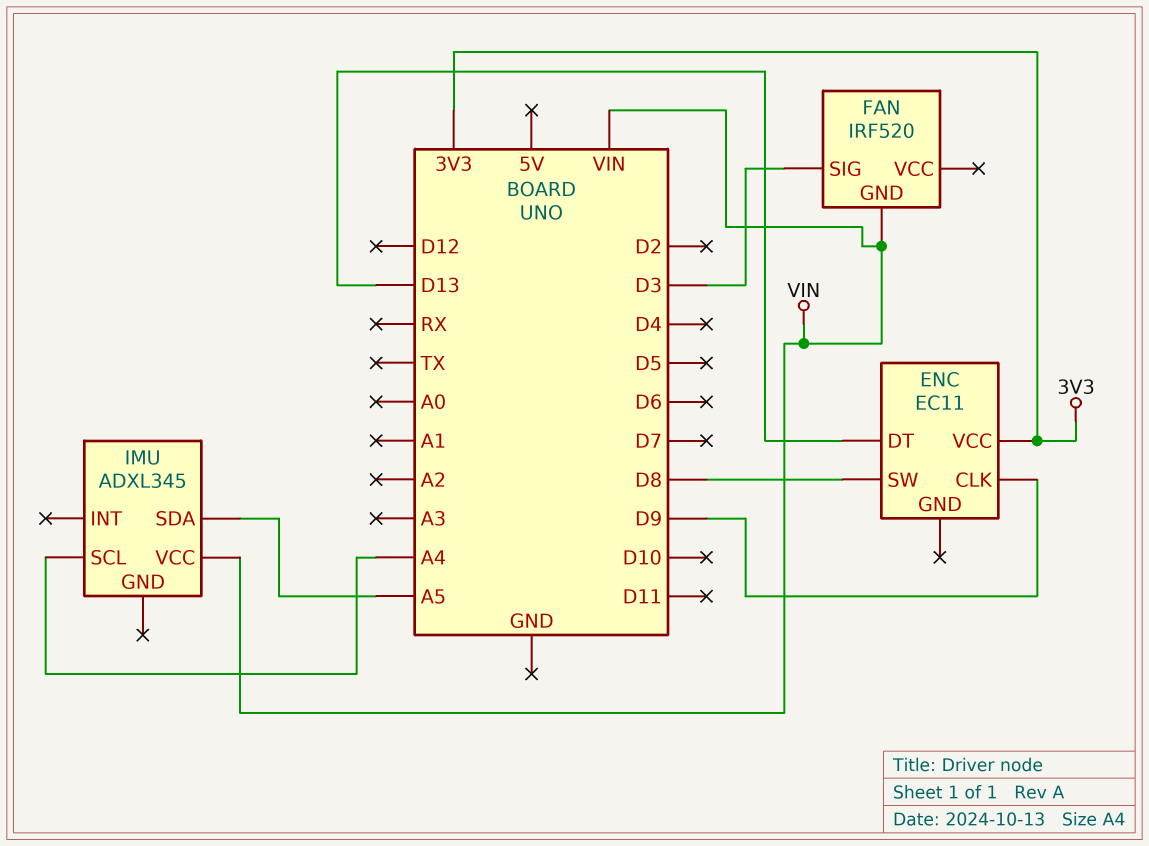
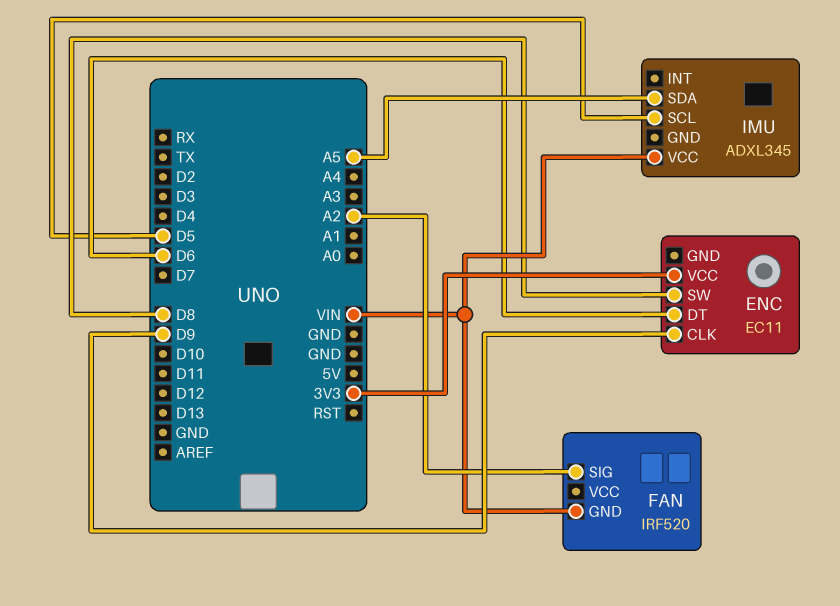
ENC pin DT: D13 -> D6
FAN pin SIG: D3 -> A2
IMU pin SCL: A4 -> D5

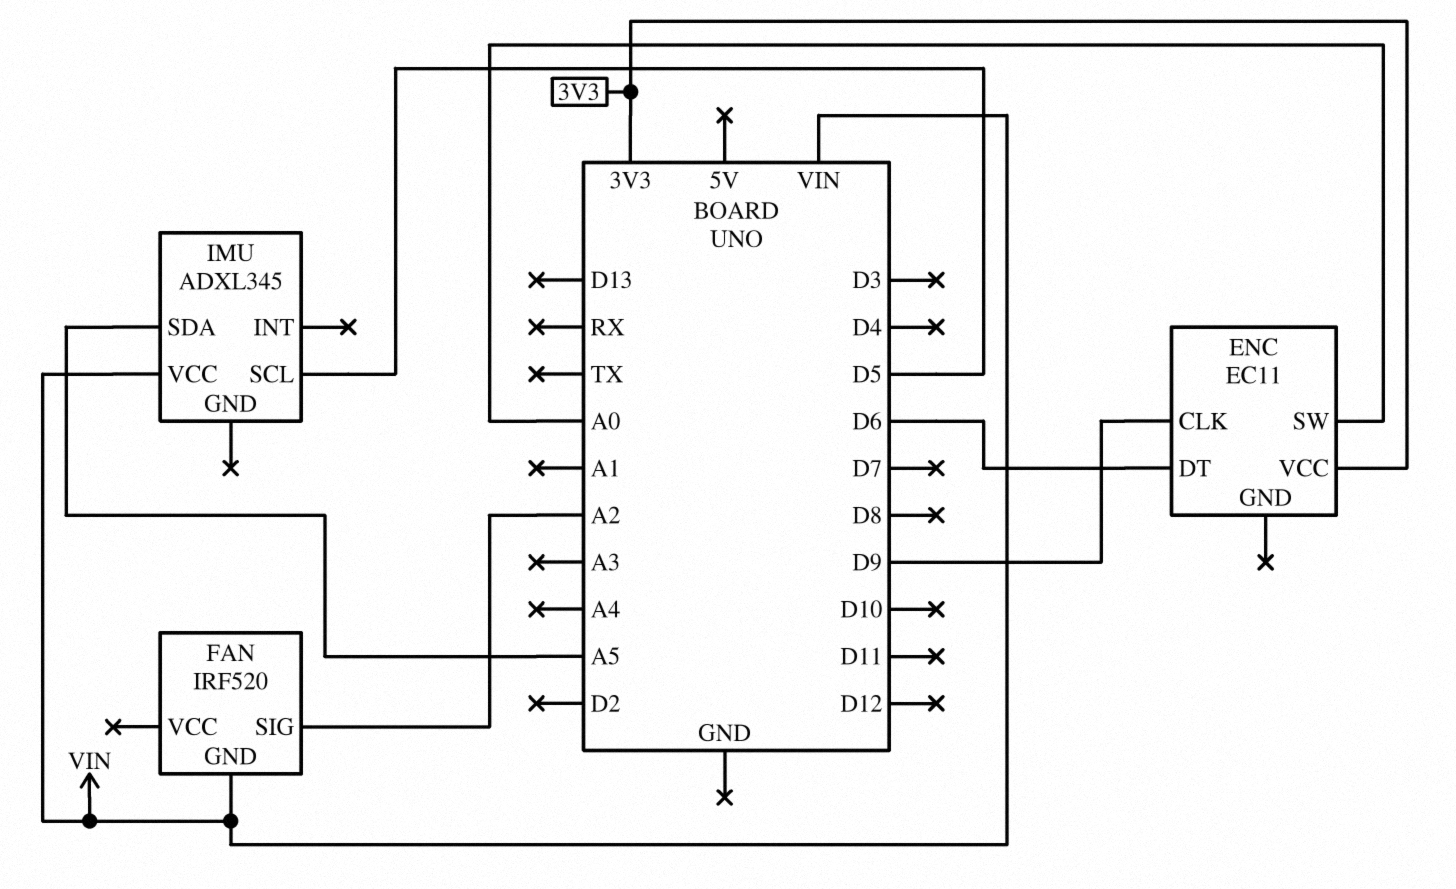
ENC pin SW: D8 -> A0

